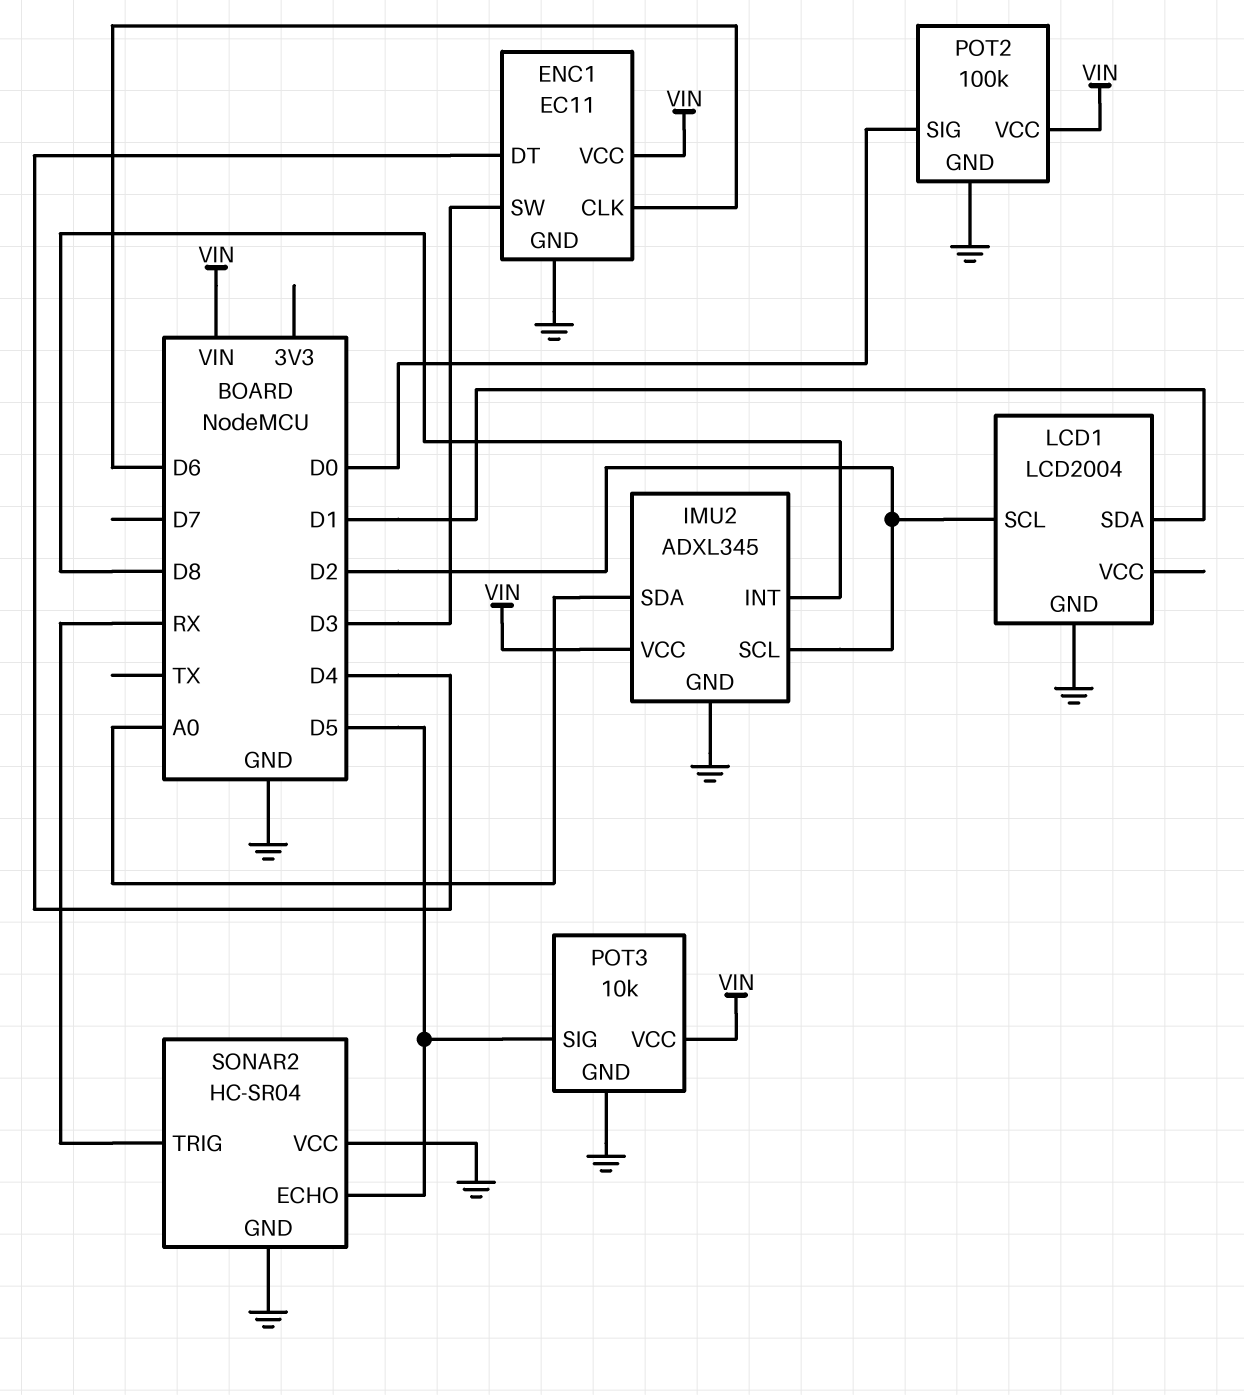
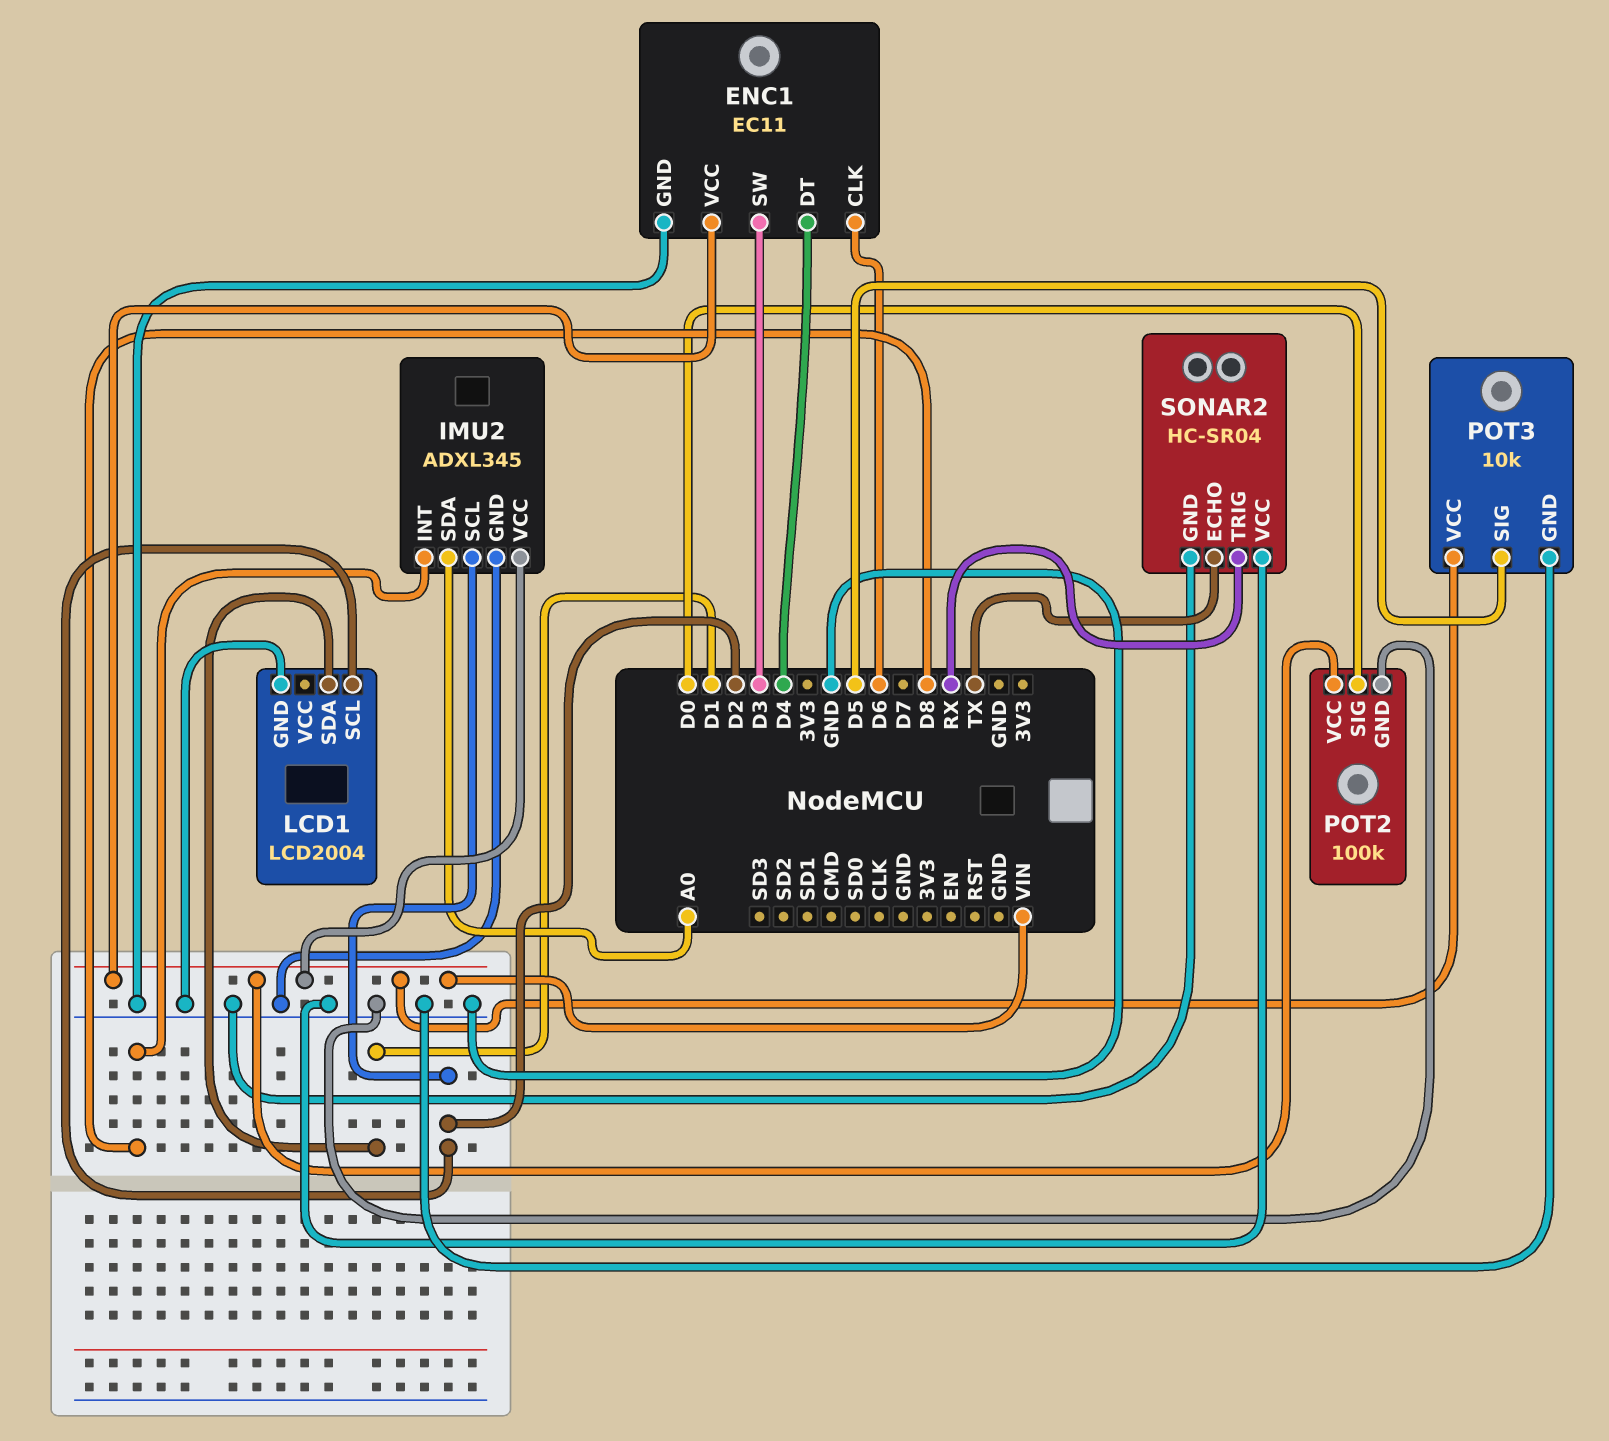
SONAR2 pin ECHO: D5 -> TX

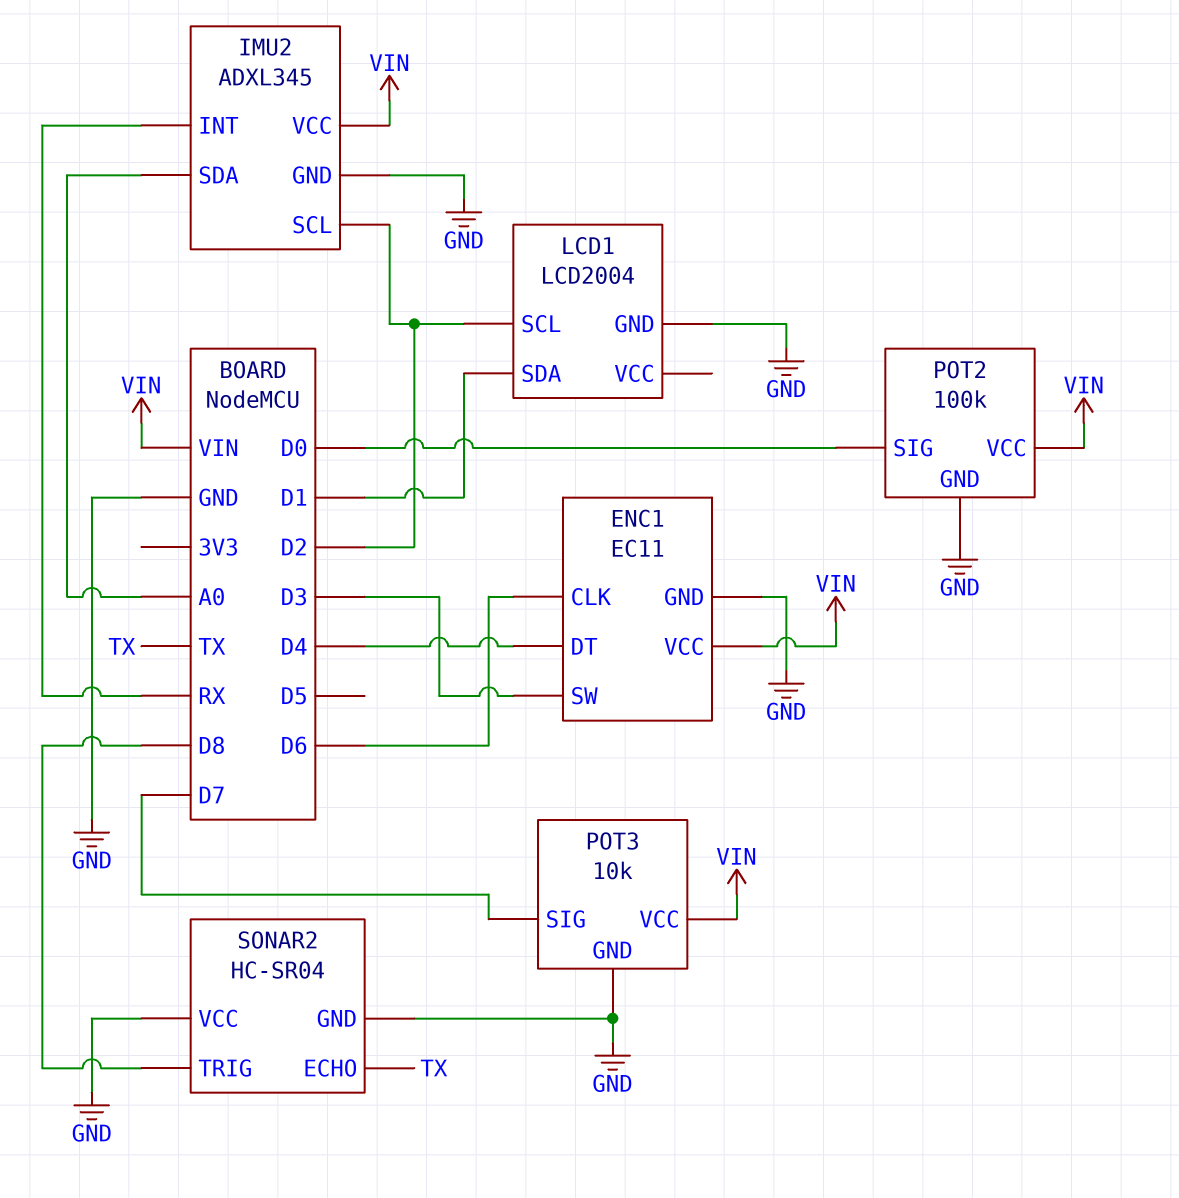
IMU2 pin INT: D8 -> RX
POT3 pin SIG: D5 -> D7
SONAR2 pin TRIG: RX -> D8

